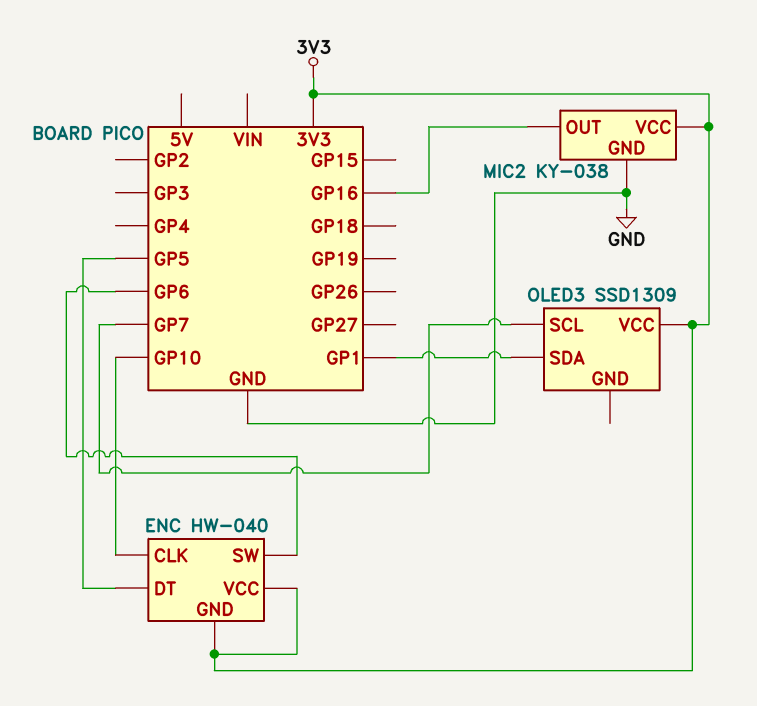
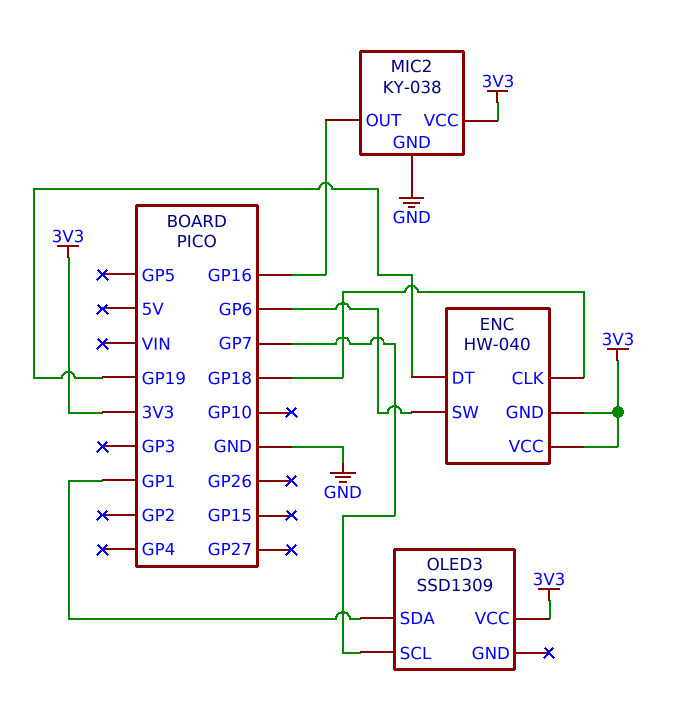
ENC pin CLK: GP10 -> GP18
ENC pin DT: GP5 -> GP19

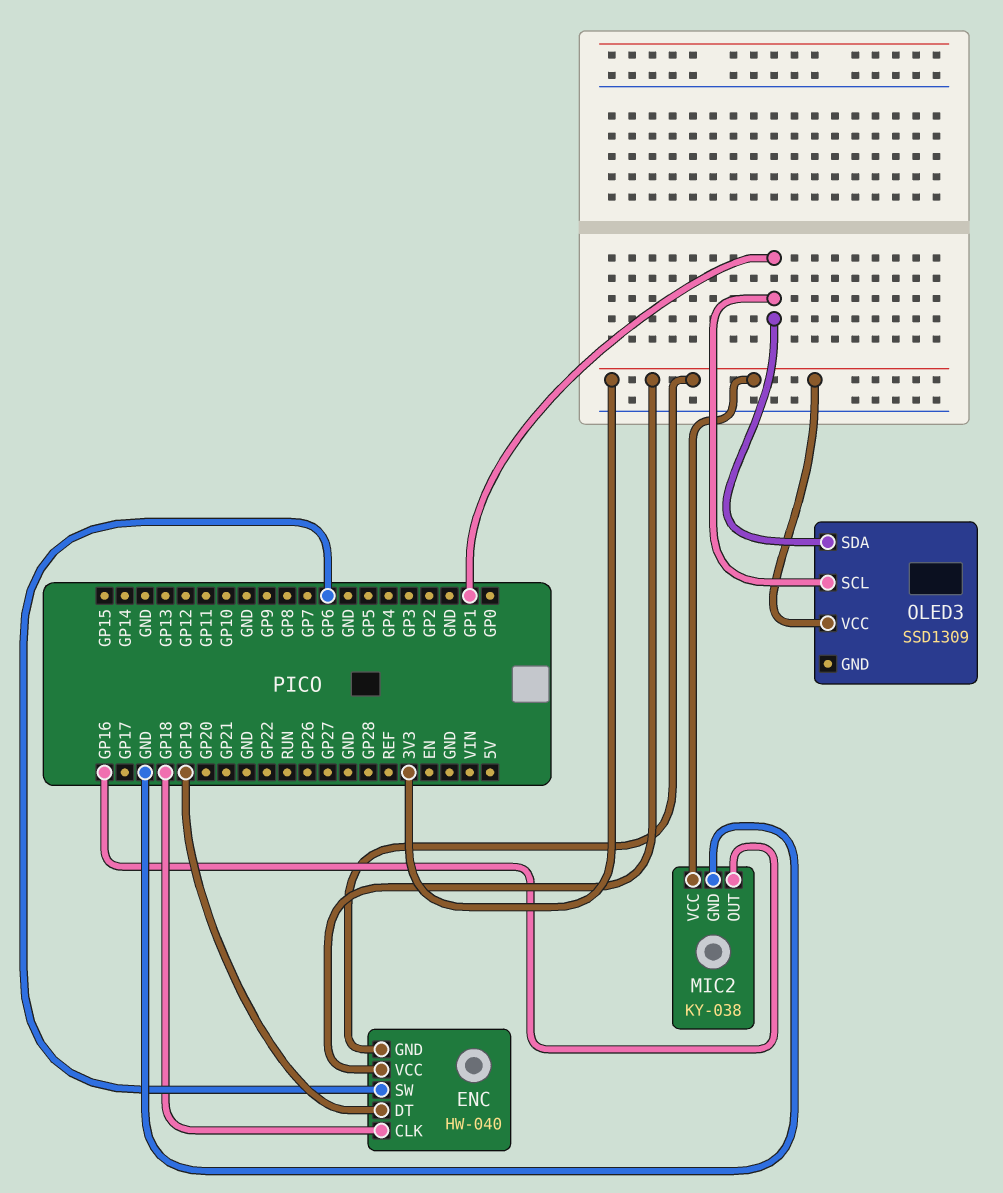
OLED3 pin SCL: GP7 -> GP1

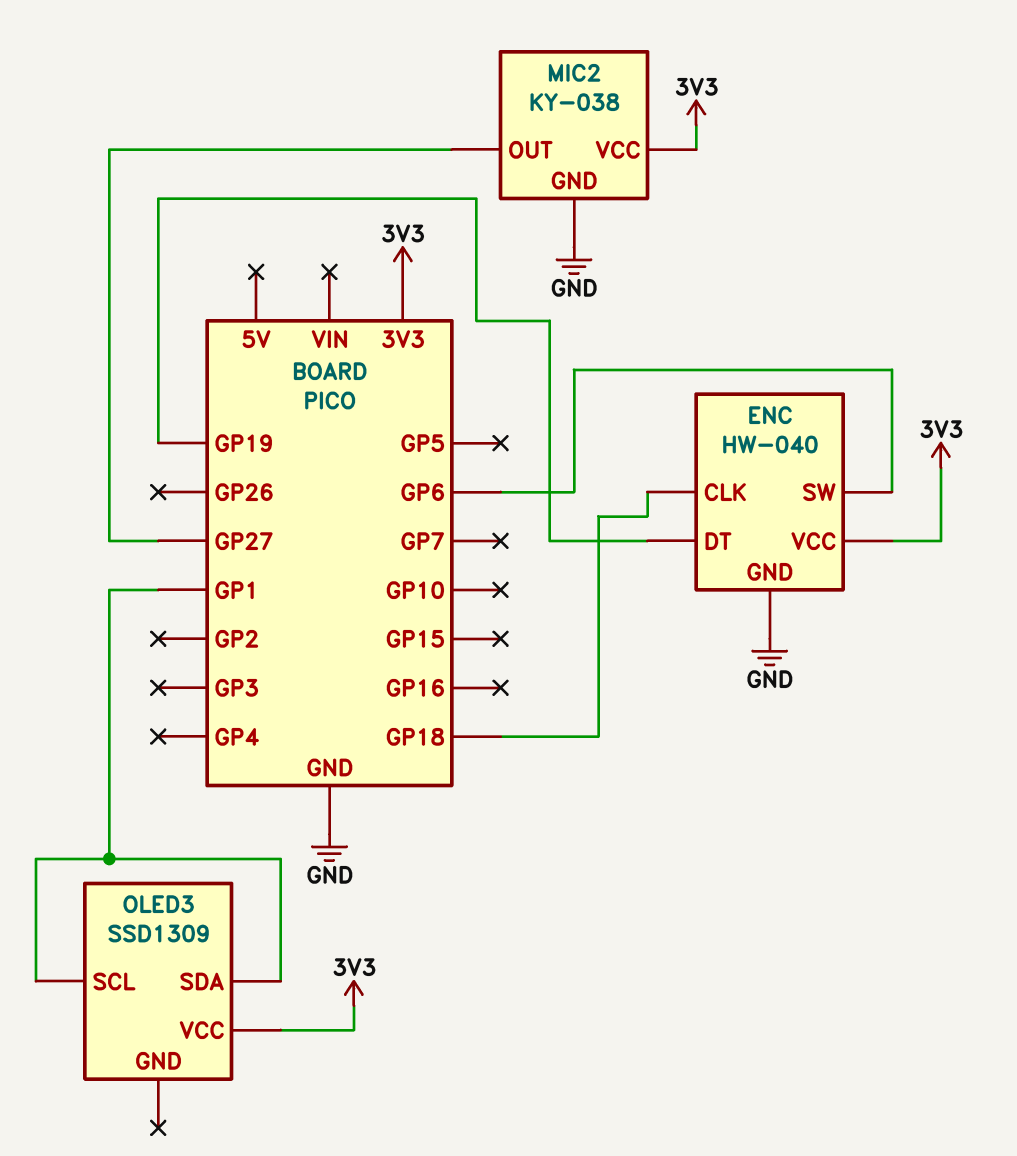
ENC pin GND: 3V3 -> GND
MIC2 pin OUT: GP16 -> GP27

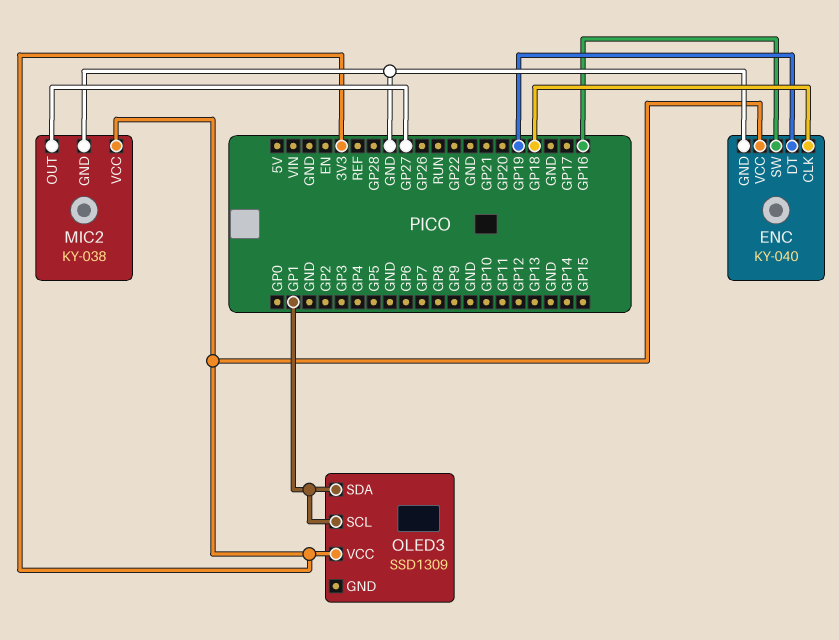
ENC: HW-040 -> KY-040
ENC pin SW: GP6 -> GP16

